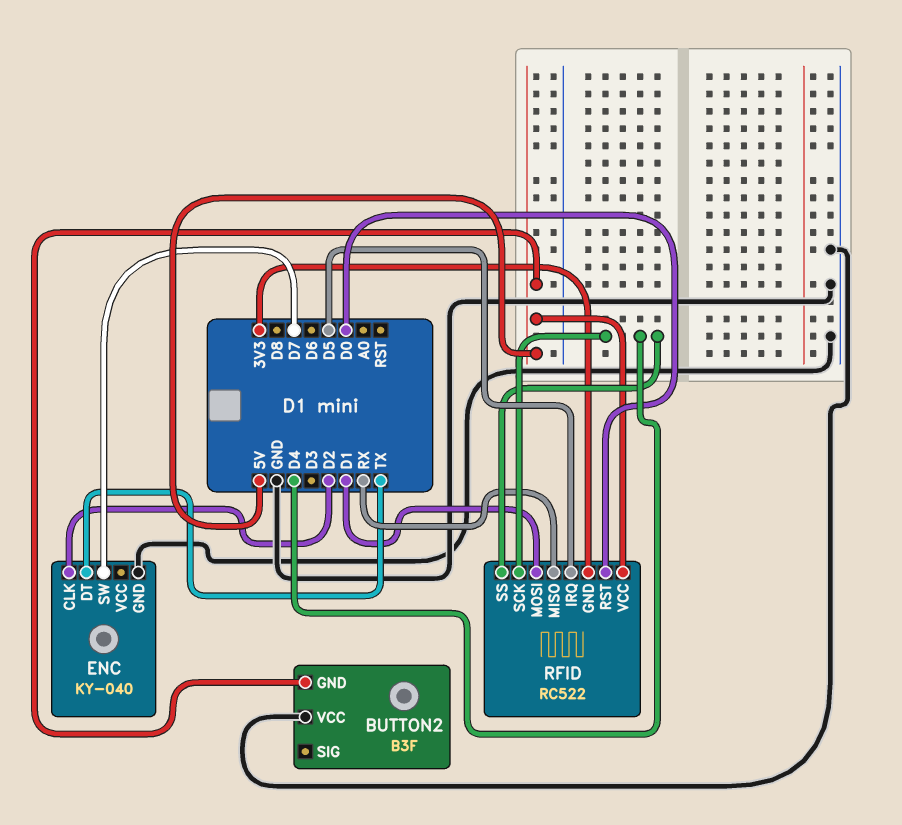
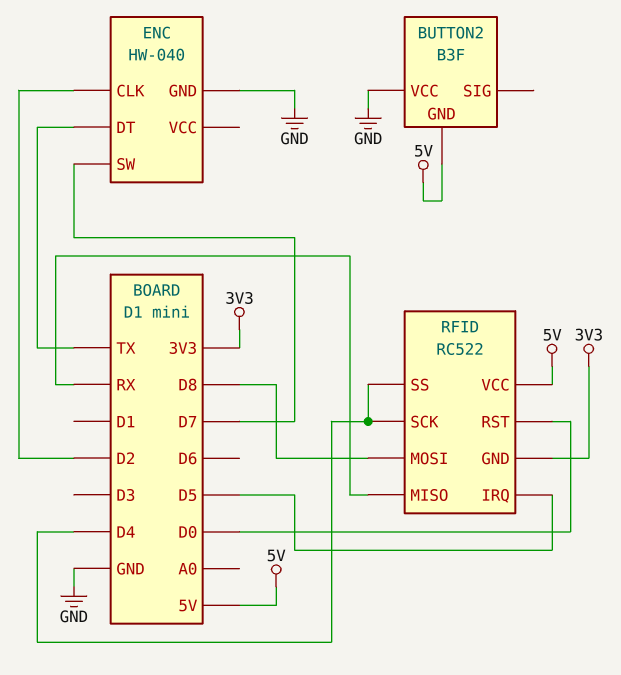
ENC: KY-040 -> HW-040
RFID pin MOSI: D1 -> D8

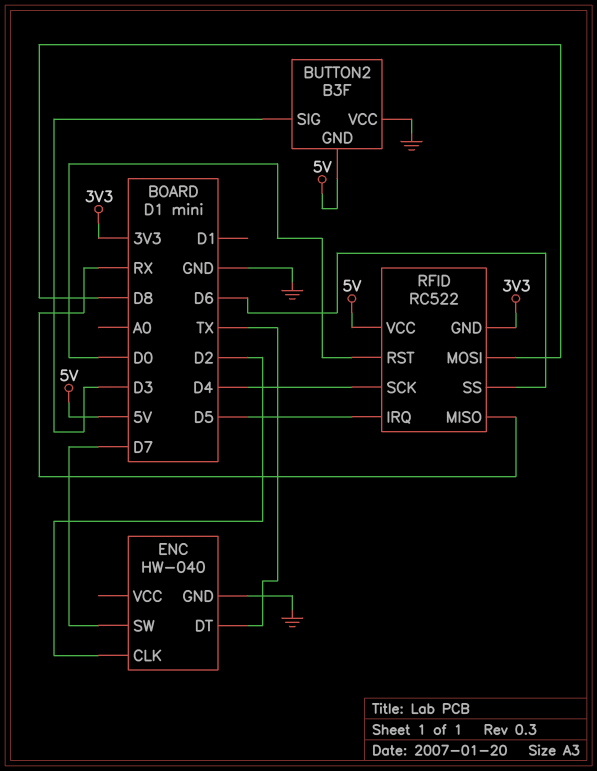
BUTTON2 pin SIG: none -> D3
RFID pin SS: D4 -> D6

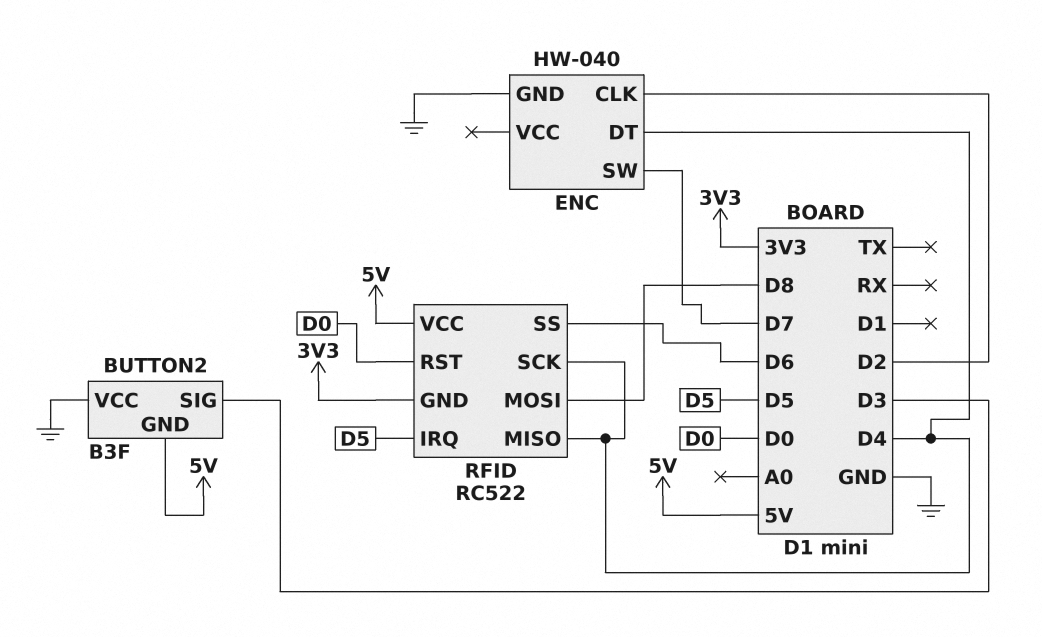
ENC pin DT: TX -> D4
RFID pin MISO: RX -> D4

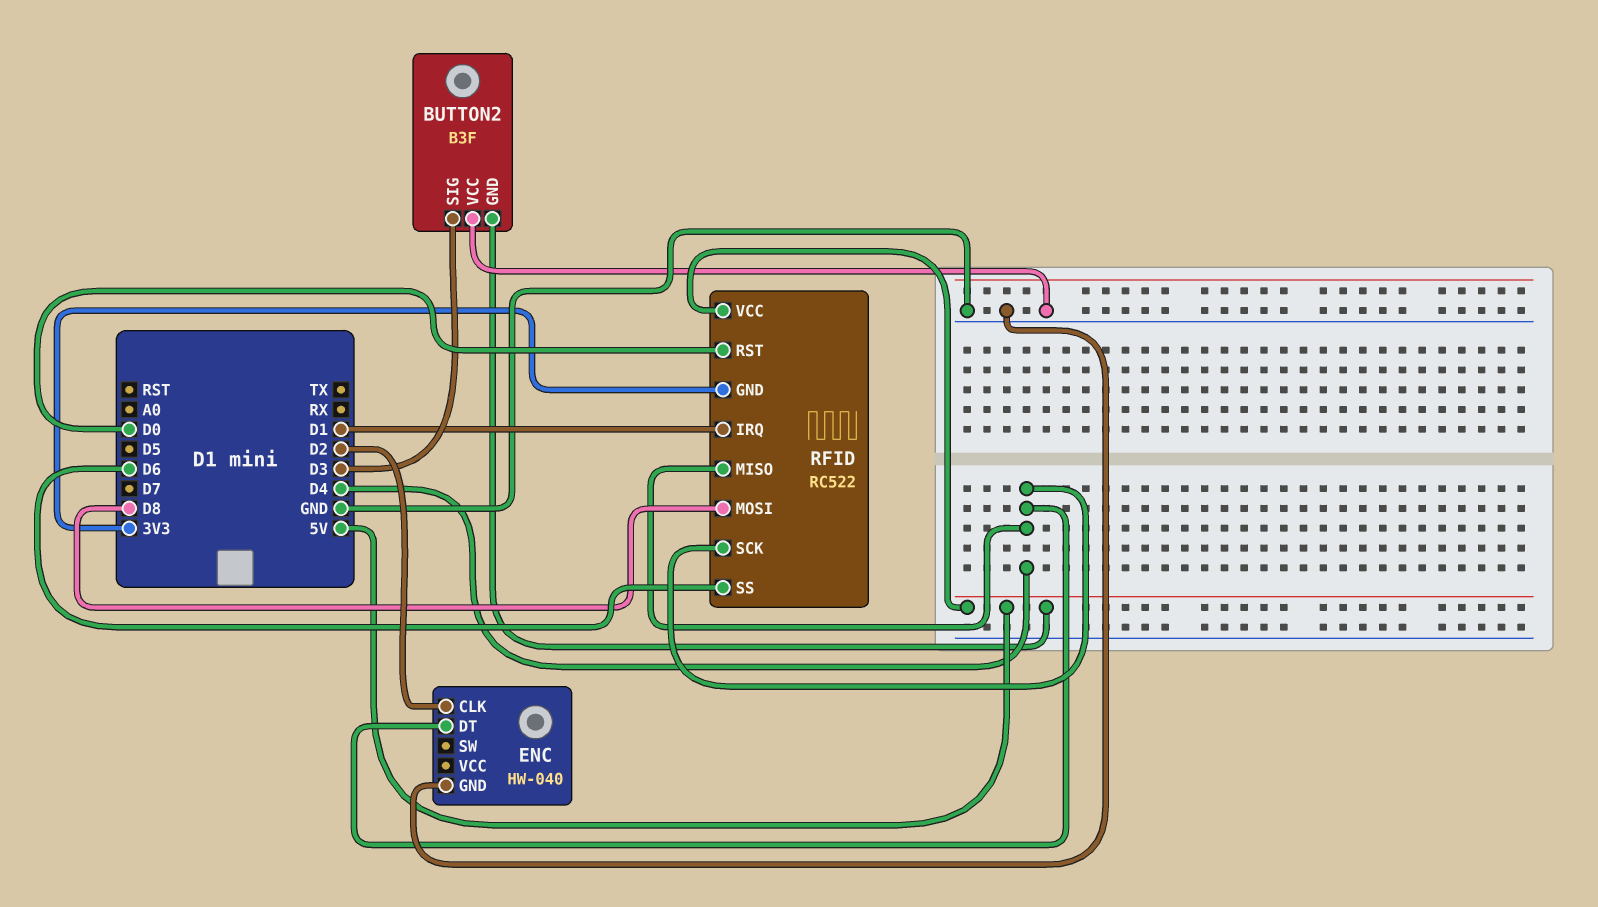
ENC pin SW: D7 -> none
RFID pin IRQ: D5 -> D1

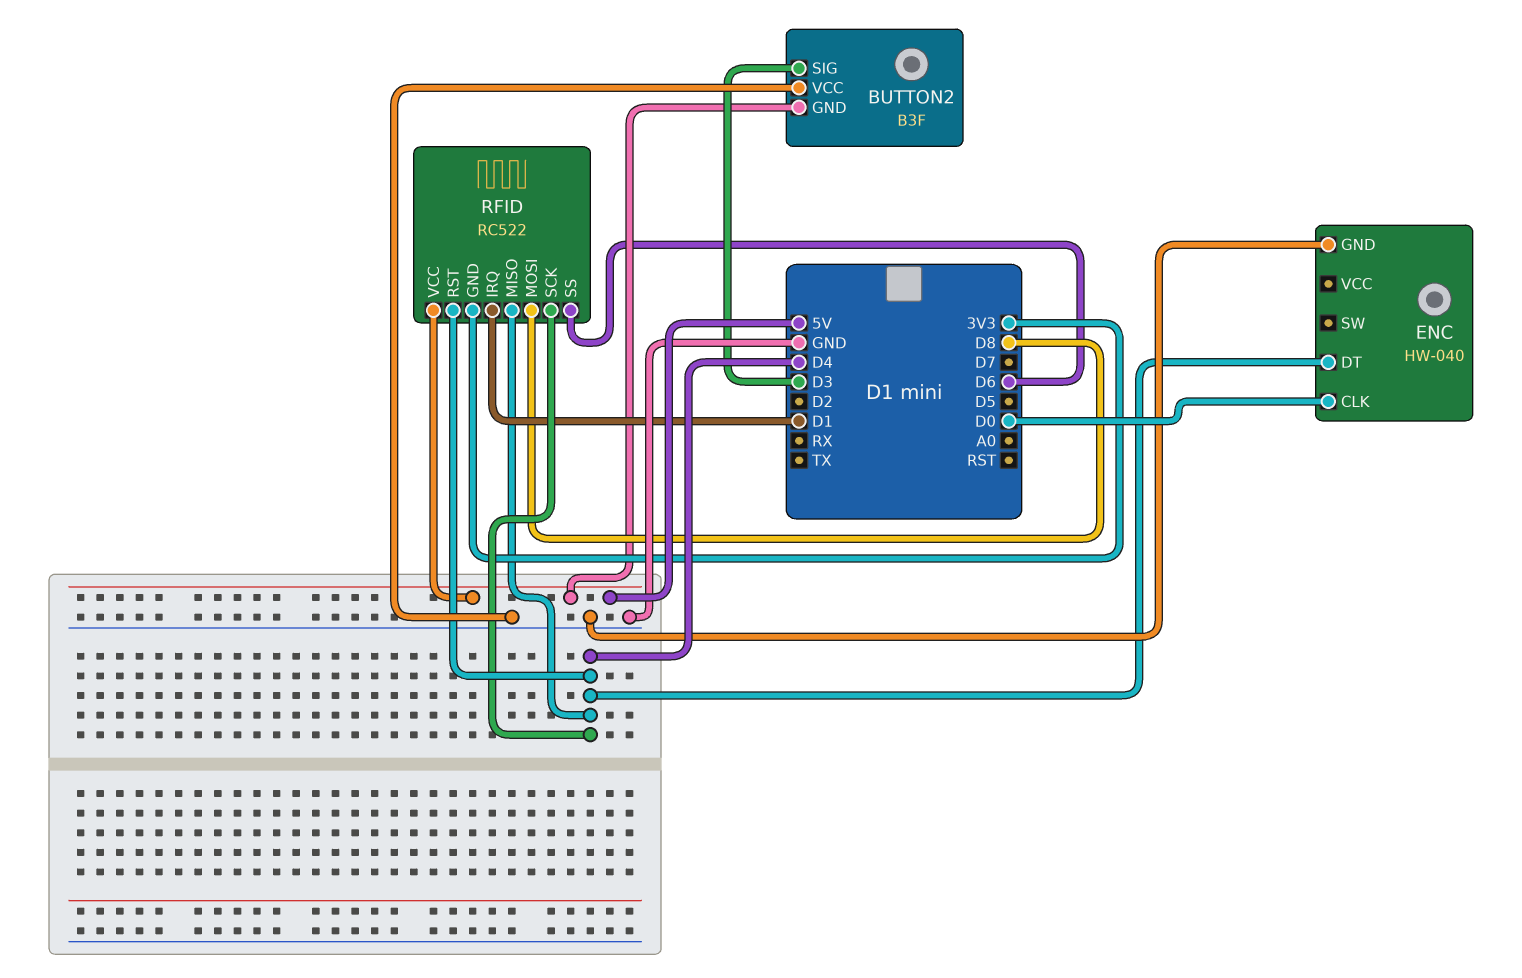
ENC pin CLK: D2 -> D0
RFID pin RST: D0 -> D4

